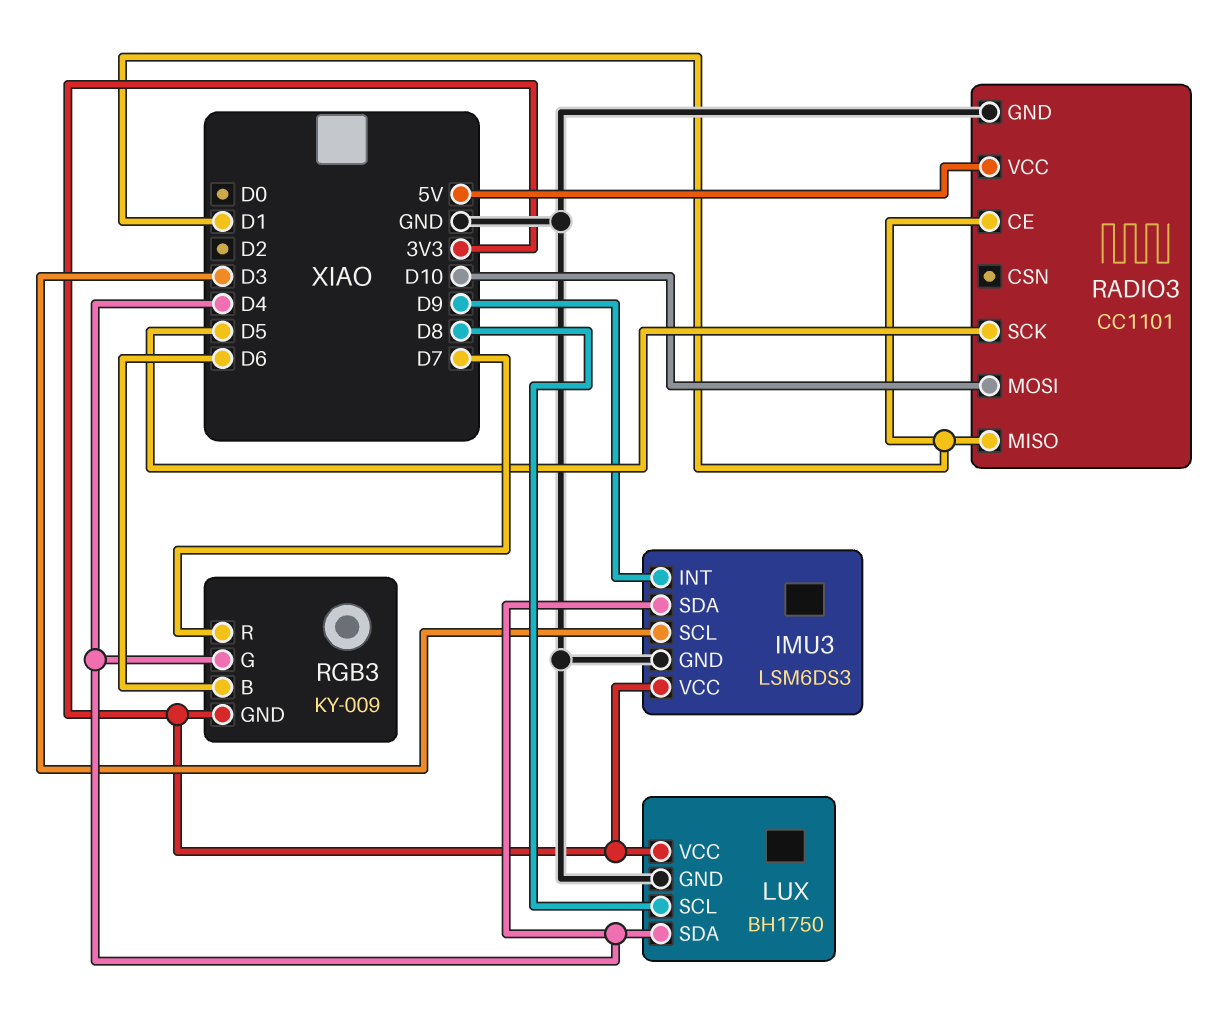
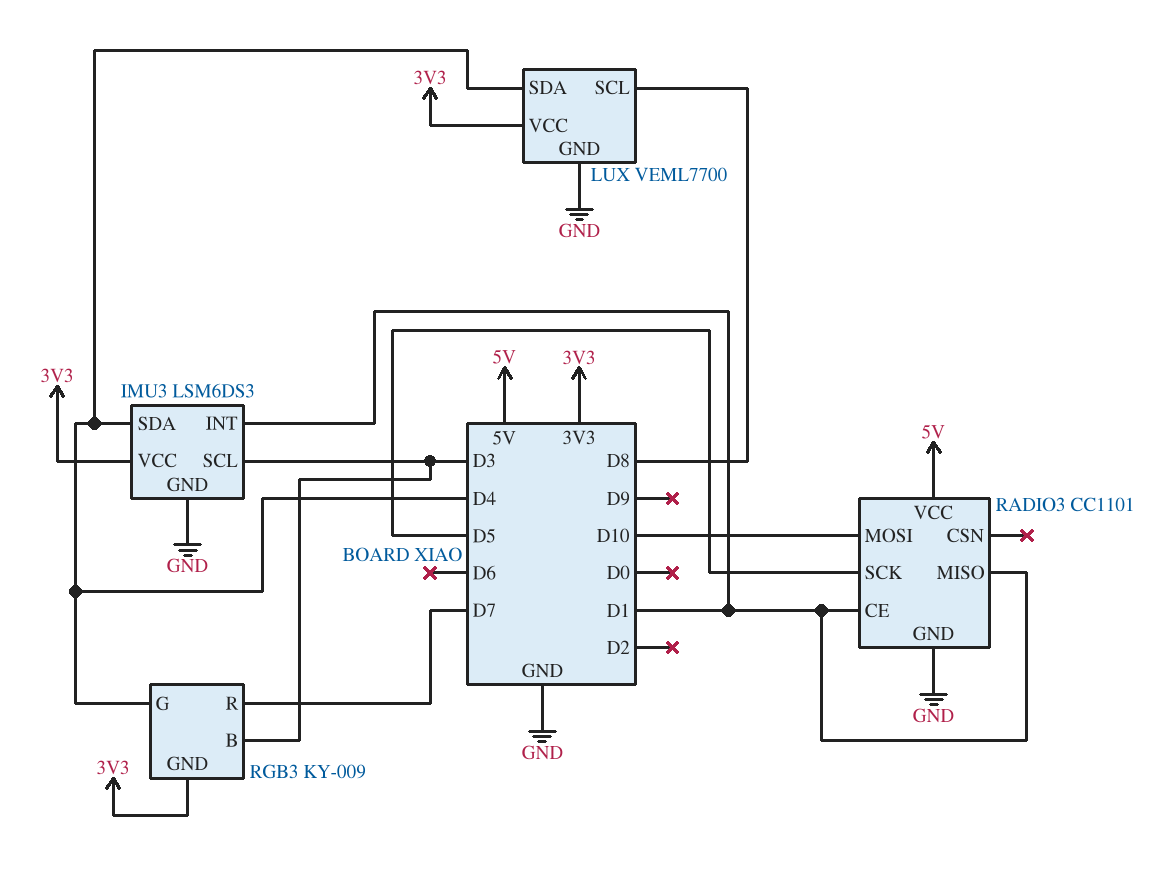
IMU3 pin INT: D9 -> D1
LUX: BH1750 -> VEML7700
RGB3 pin B: D6 -> D3

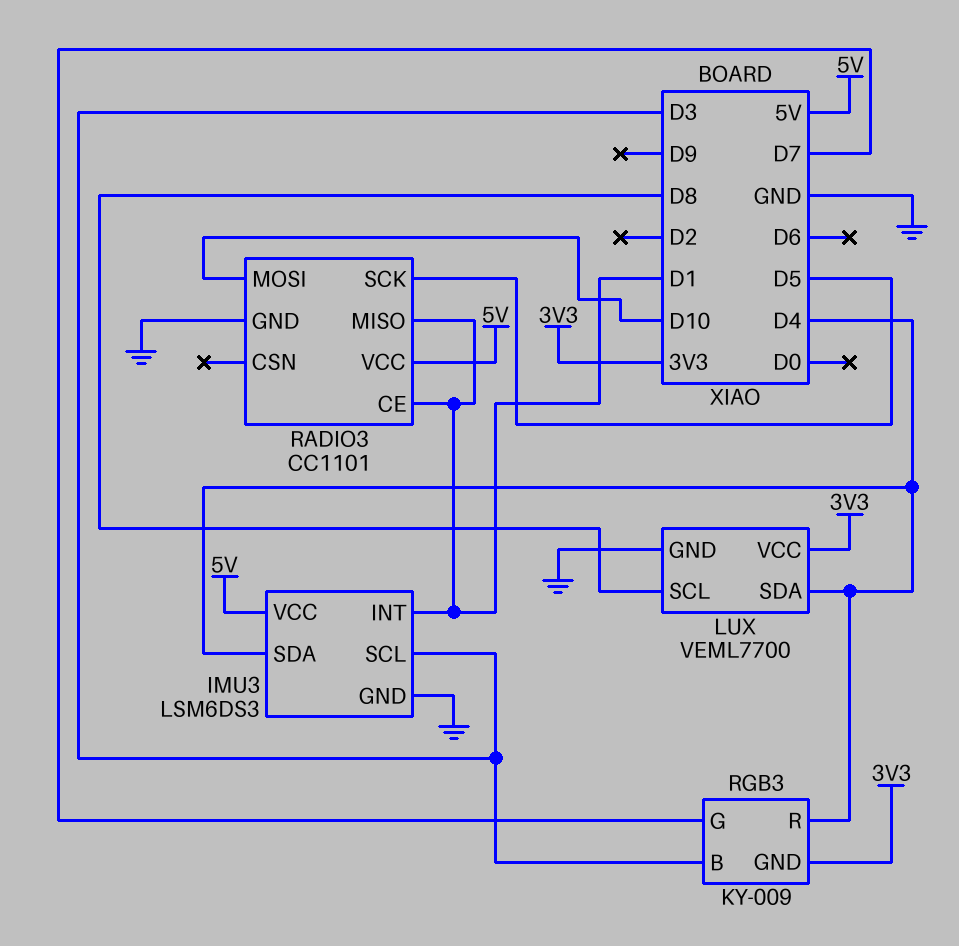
IMU3 pin VCC: 3V3 -> 5V
RGB3 pin G: D4 -> D7
RGB3 pin R: D7 -> D4

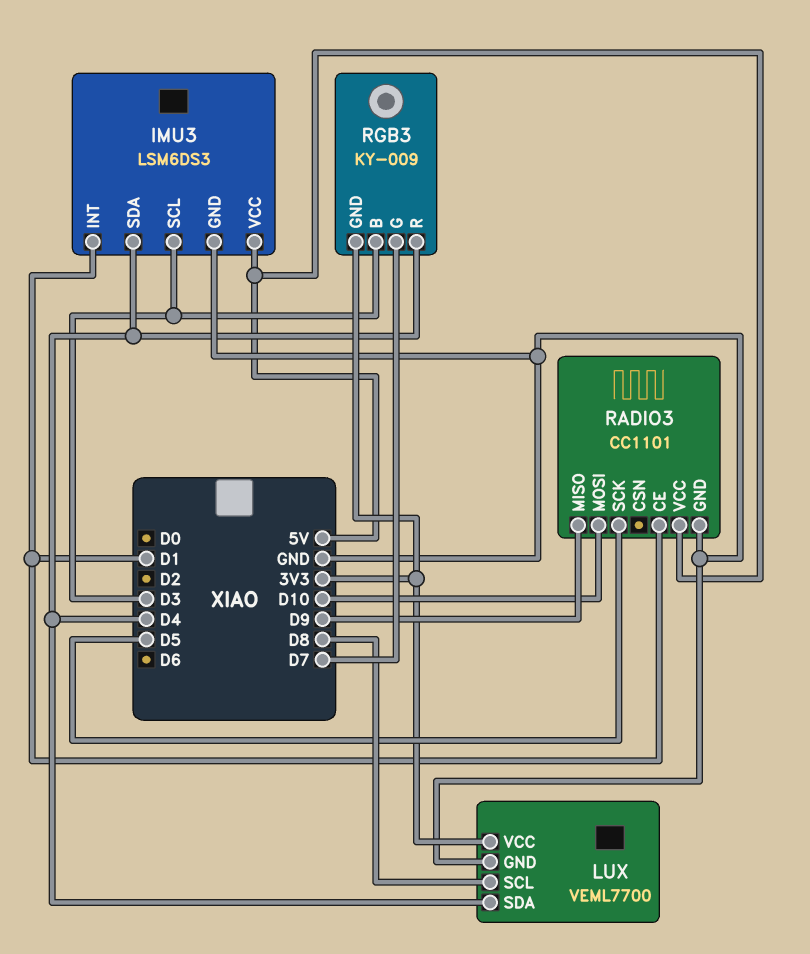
RADIO3 pin MISO: D1 -> D9

